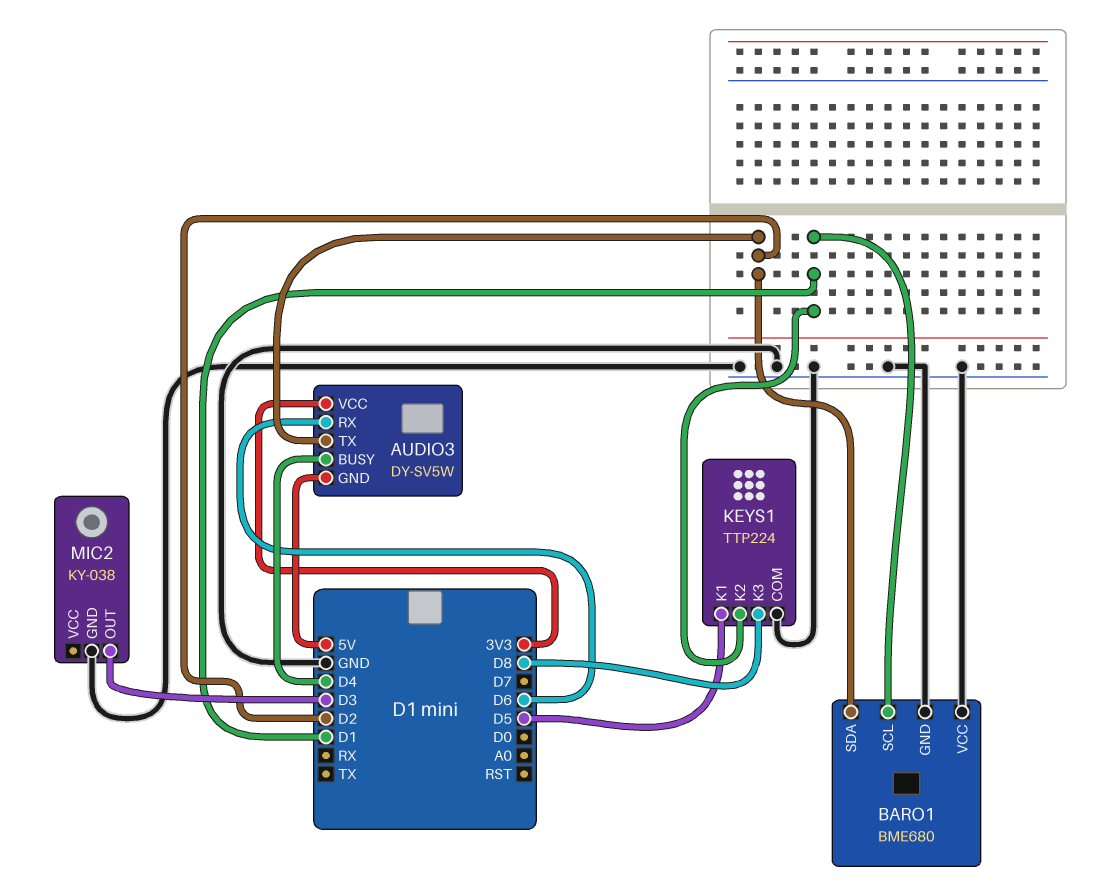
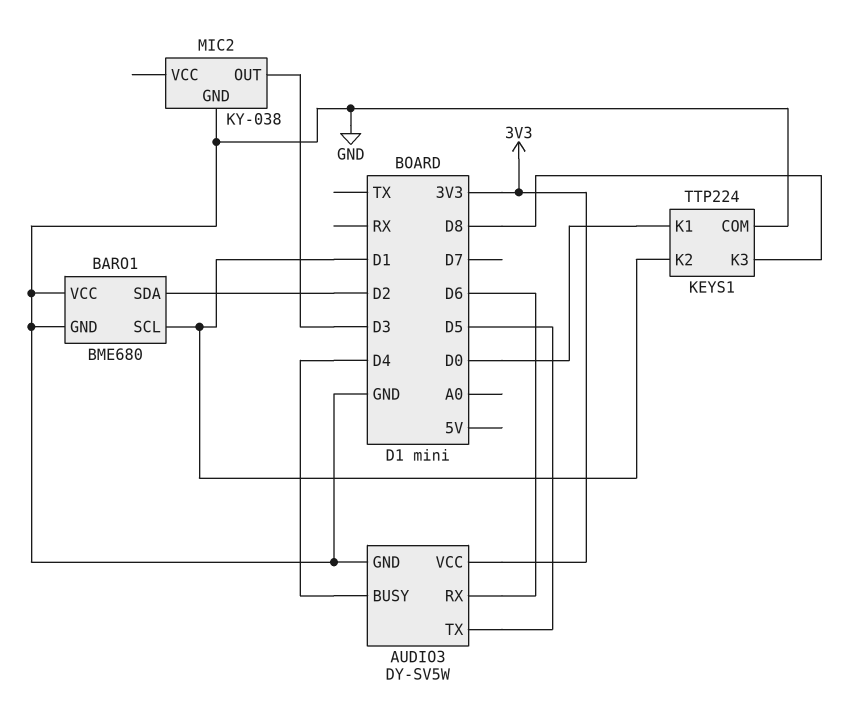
AUDIO3 pin GND: 5V -> GND
AUDIO3 pin TX: D2 -> D5
KEYS1 pin K1: D5 -> D0

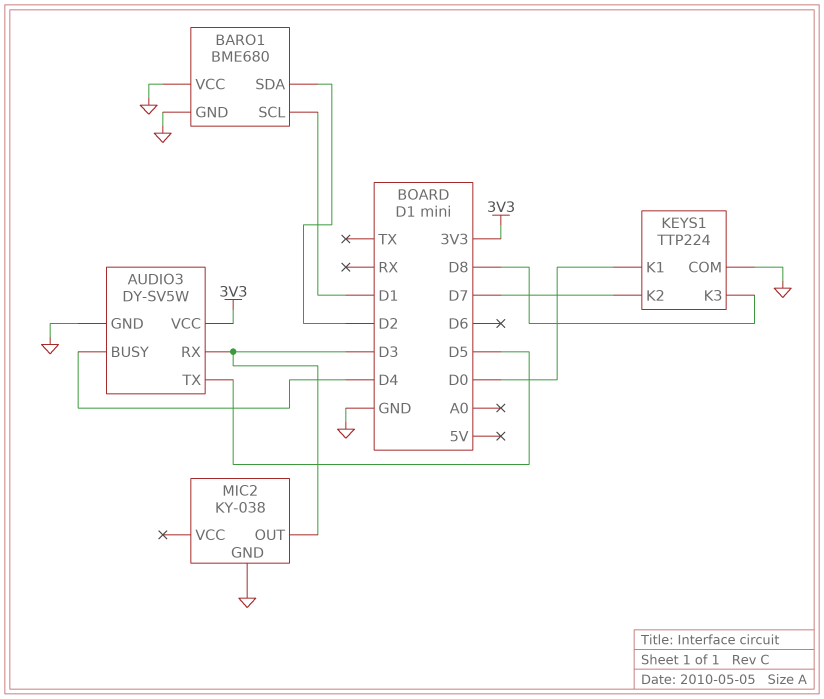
AUDIO3 pin RX: D6 -> D3
KEYS1 pin K2: D1 -> D7

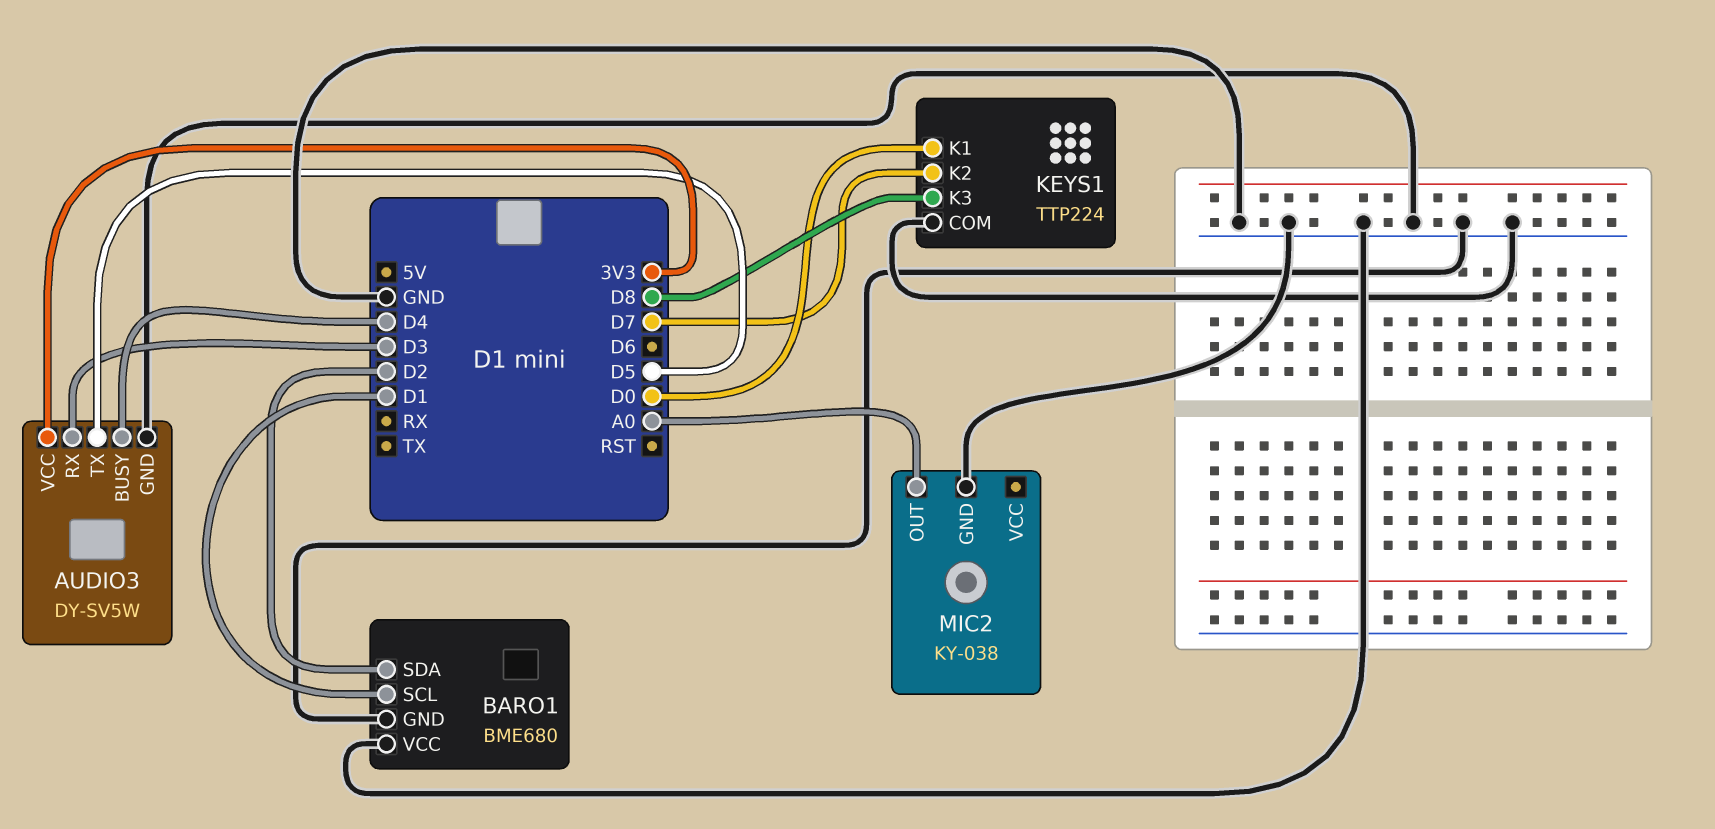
MIC2 pin OUT: D3 -> A0

